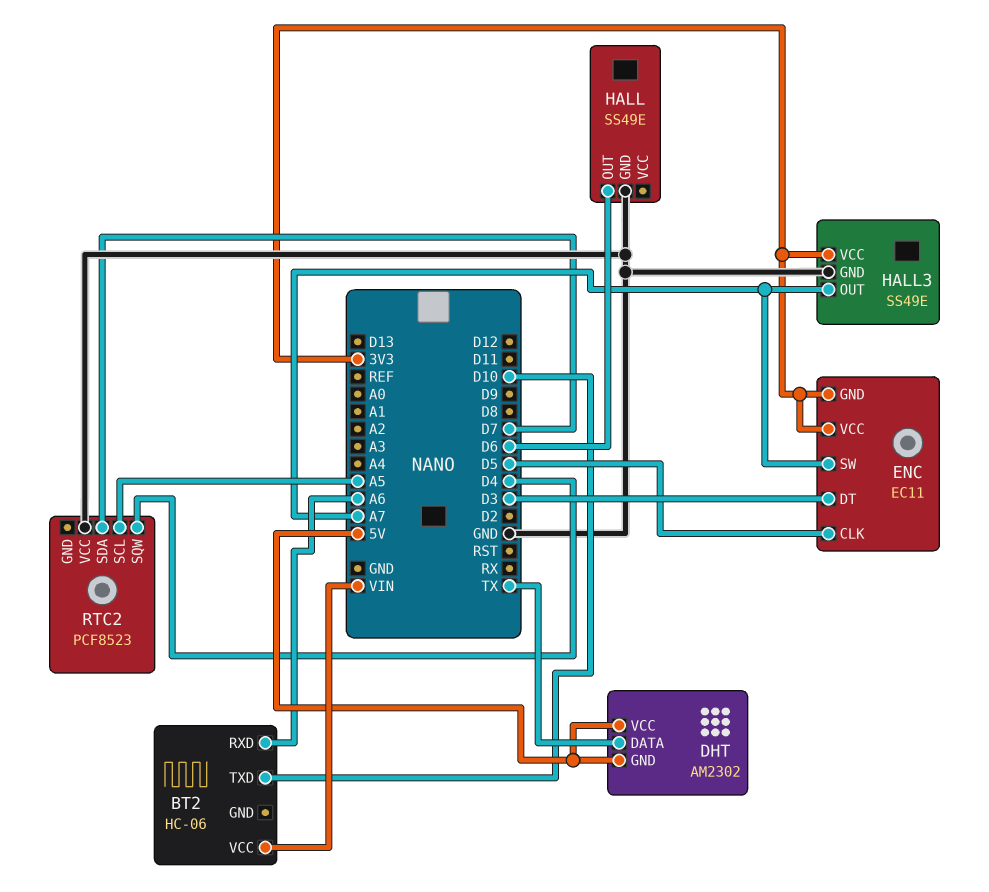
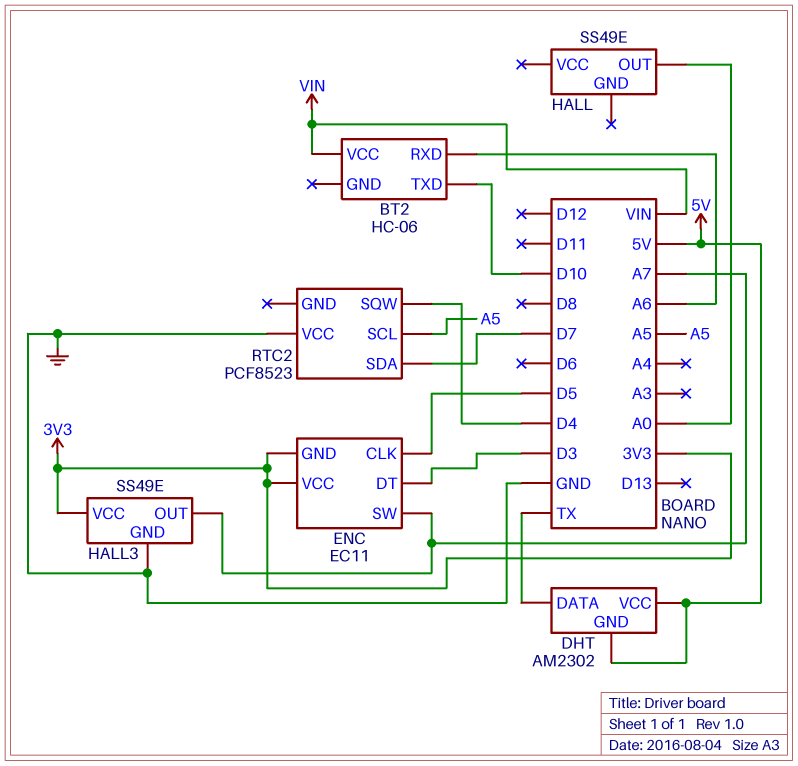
HALL pin GND: GND -> none
HALL pin OUT: D6 -> A0

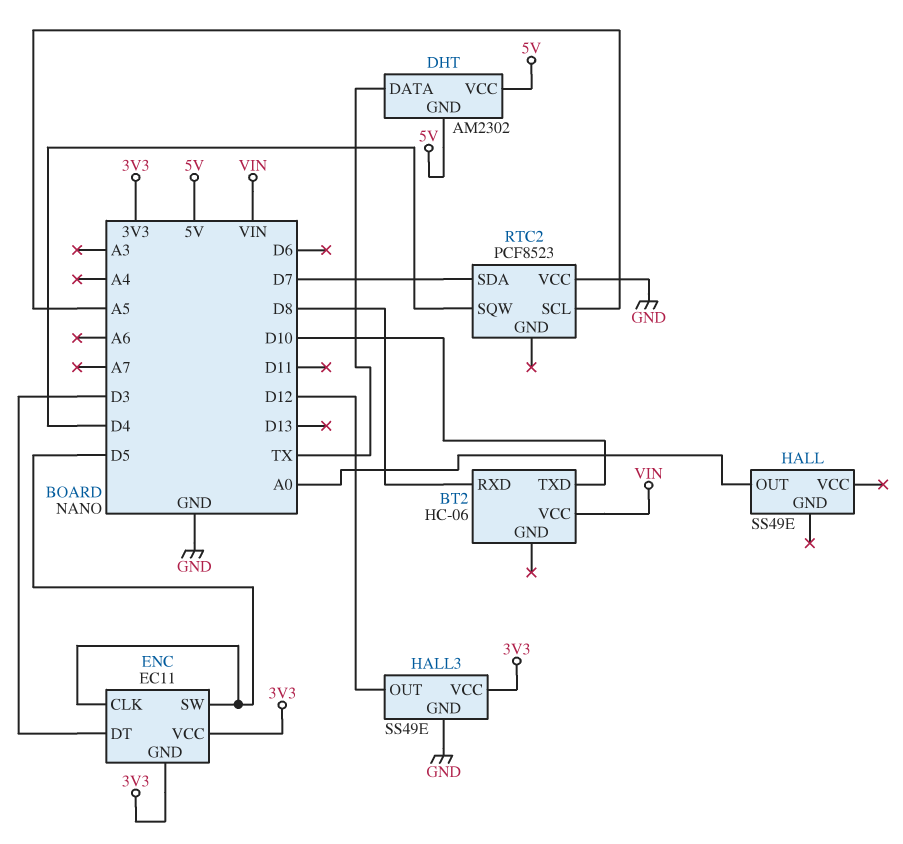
BT2 pin RXD: A6 -> D8
ENC pin SW: A7 -> D5
HALL3 pin OUT: A7 -> D12

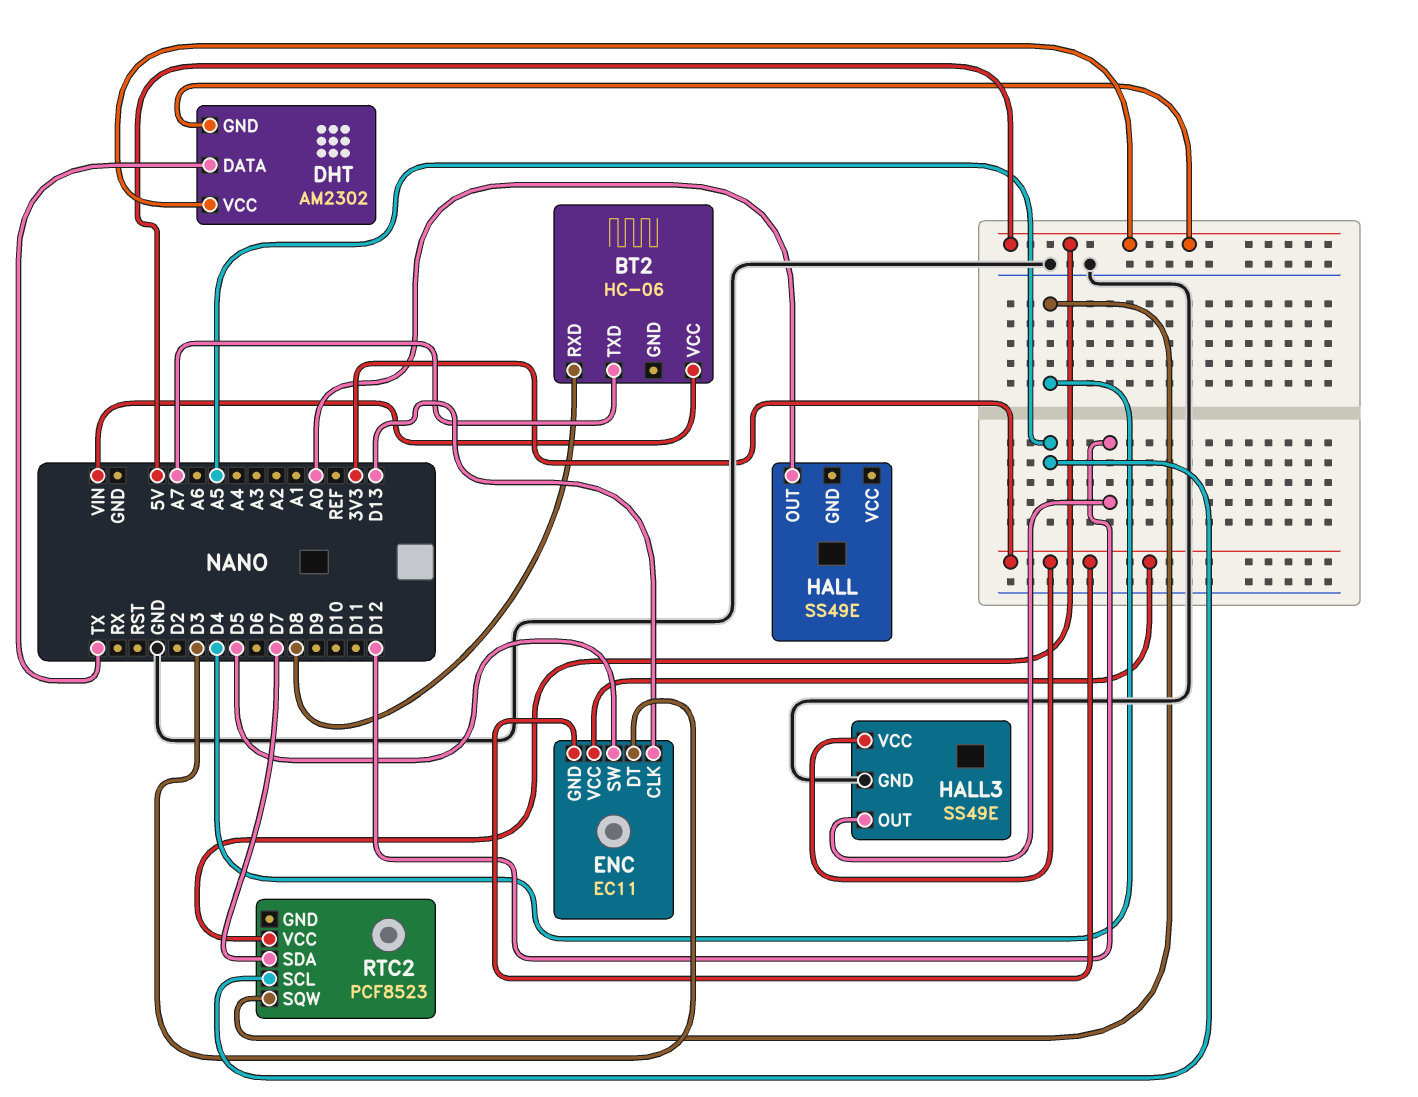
BT2 pin TXD: D10 -> A7
ENC pin CLK: D5 -> D13
RTC2 pin VCC: GND -> 5V

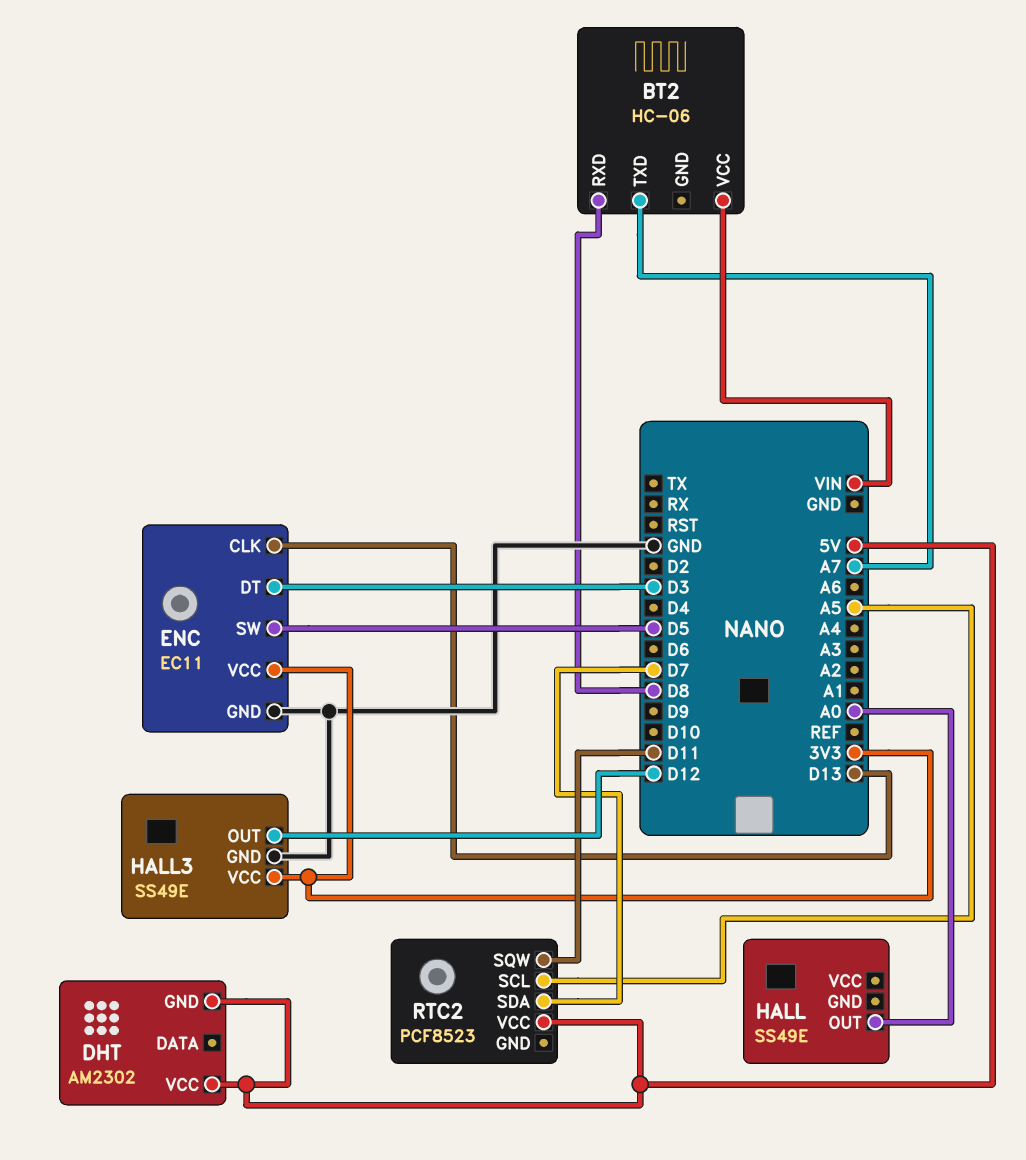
DHT pin DATA: TX -> none
ENC pin GND: 3V3 -> GND
RTC2 pin SQW: D4 -> D11

